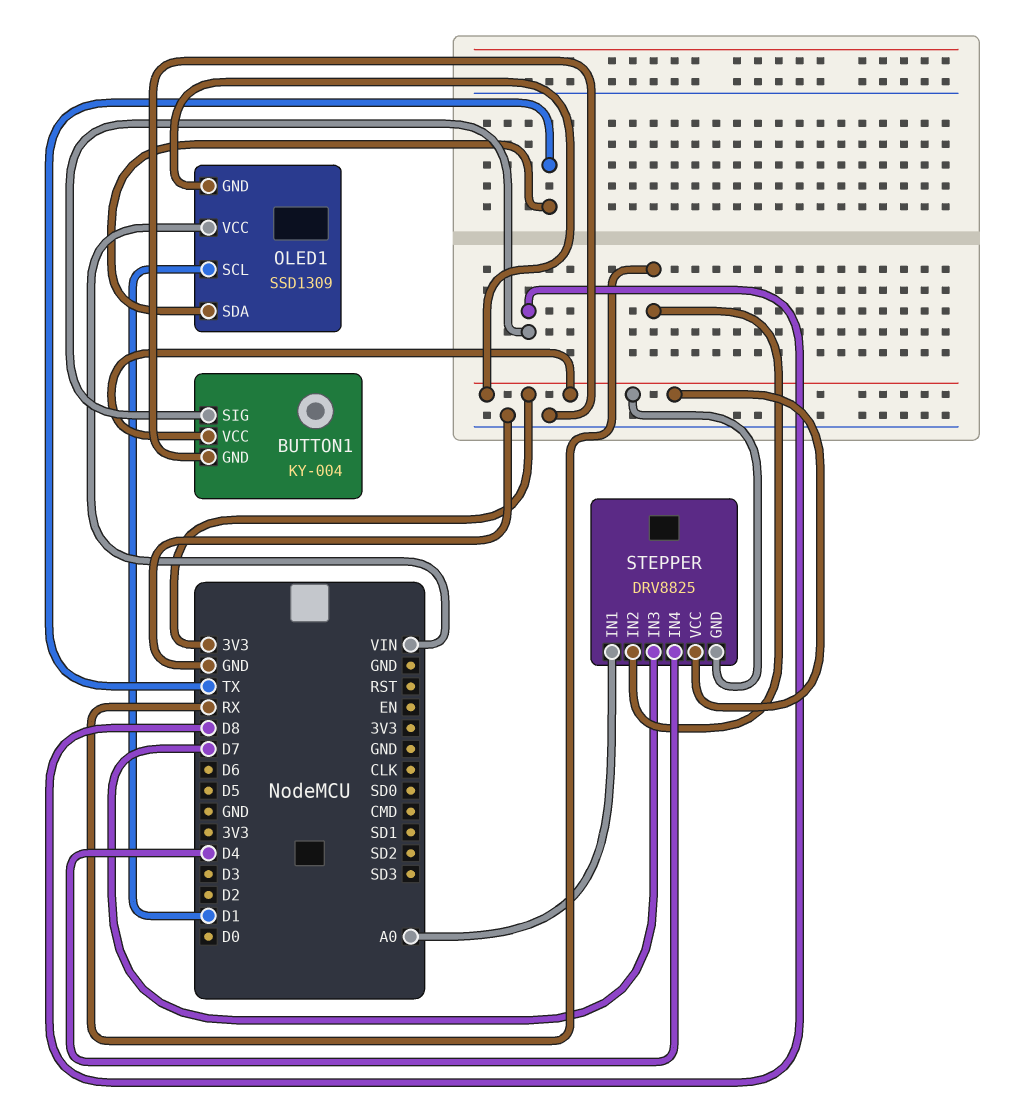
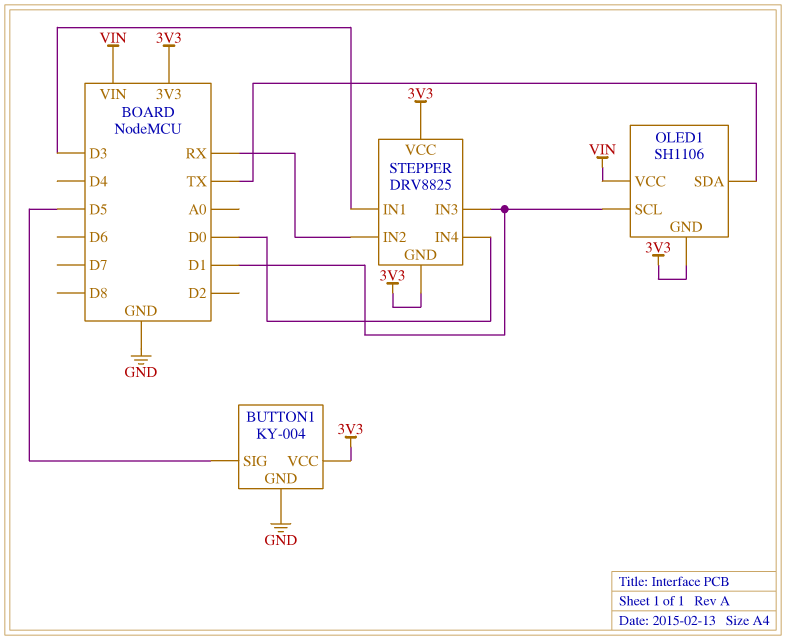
BUTTON1 pin SIG: D8 -> D5
OLED1: SSD1309 -> SH1106
STEPPER pin IN1: A0 -> D3
STEPPER pin IN3: D7 -> D1
STEPPER pin IN4: D4 -> D0

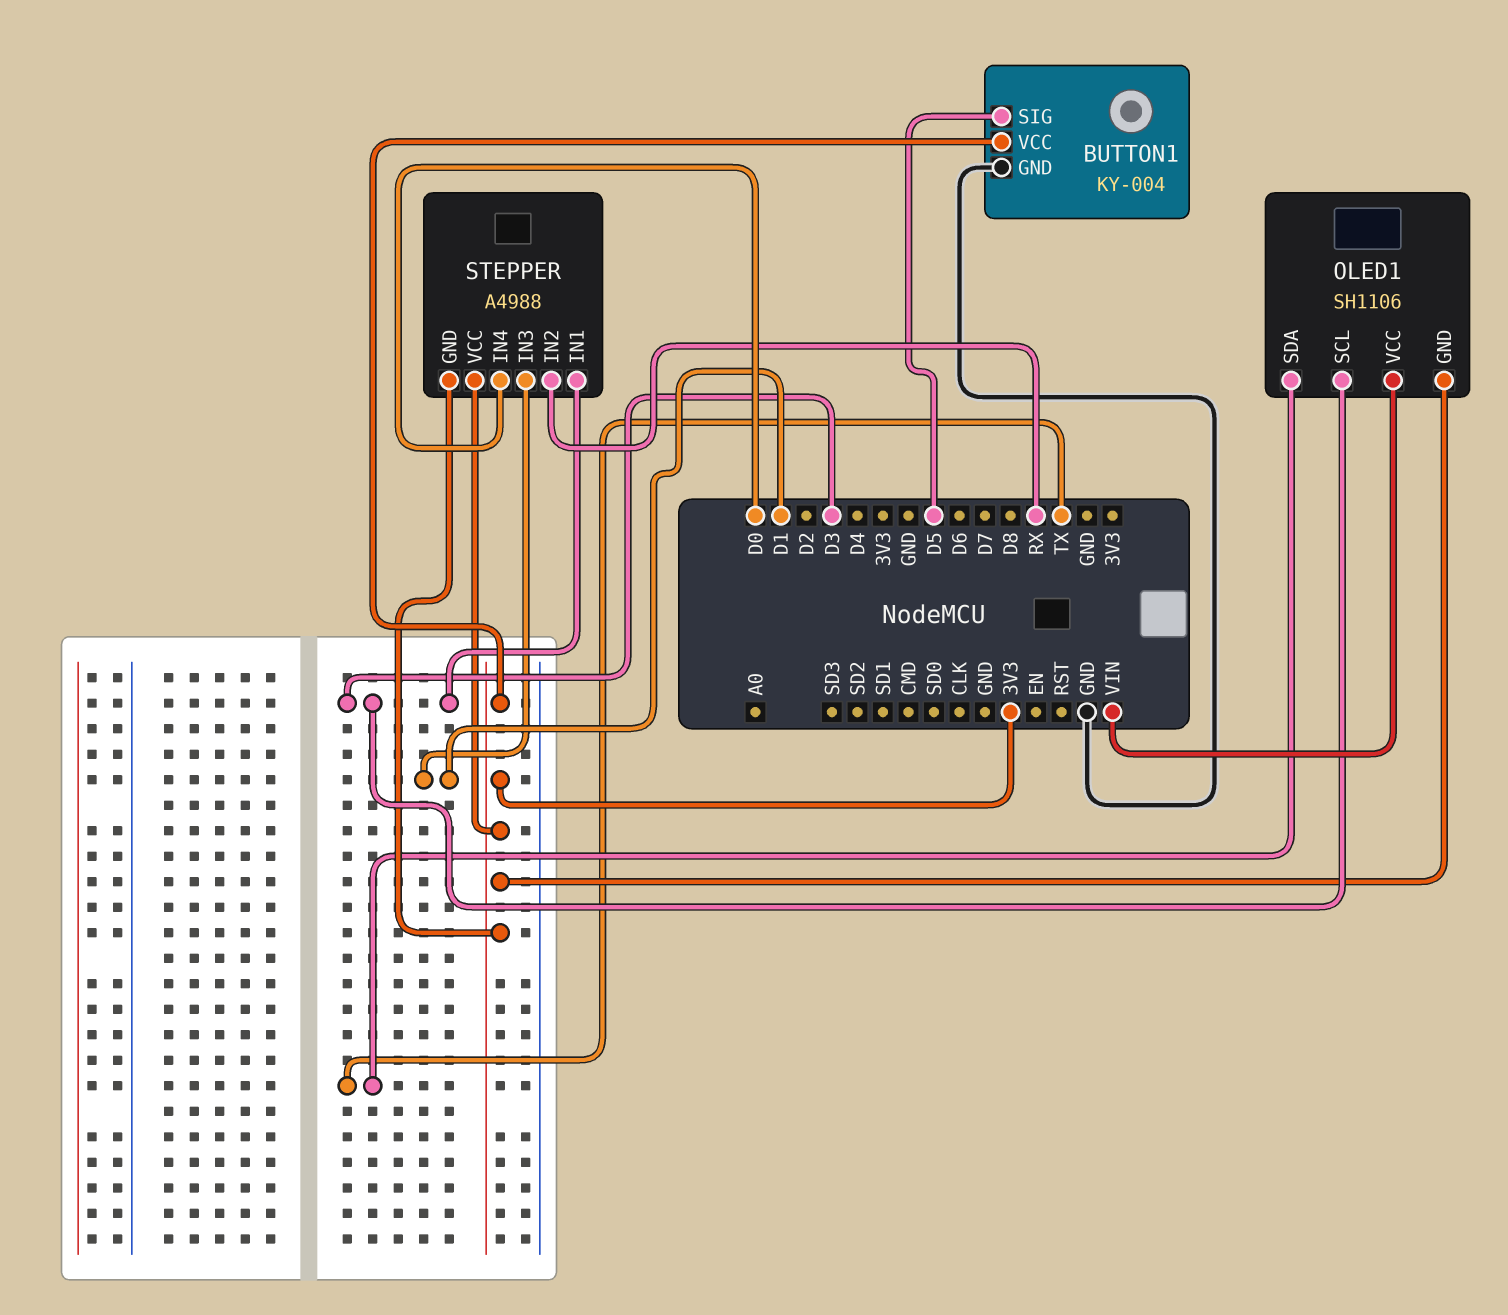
OLED1 pin SCL: D1 -> D3
STEPPER: DRV8825 -> A4988

